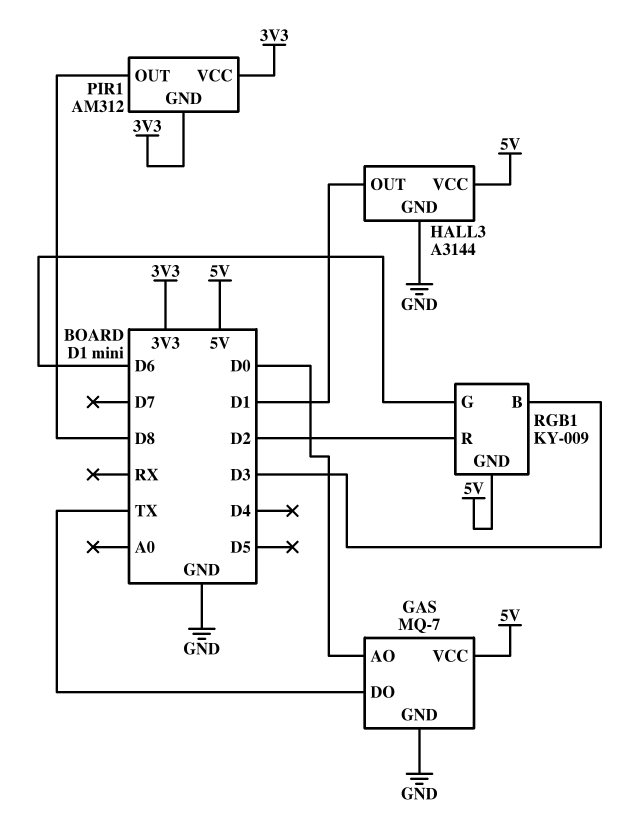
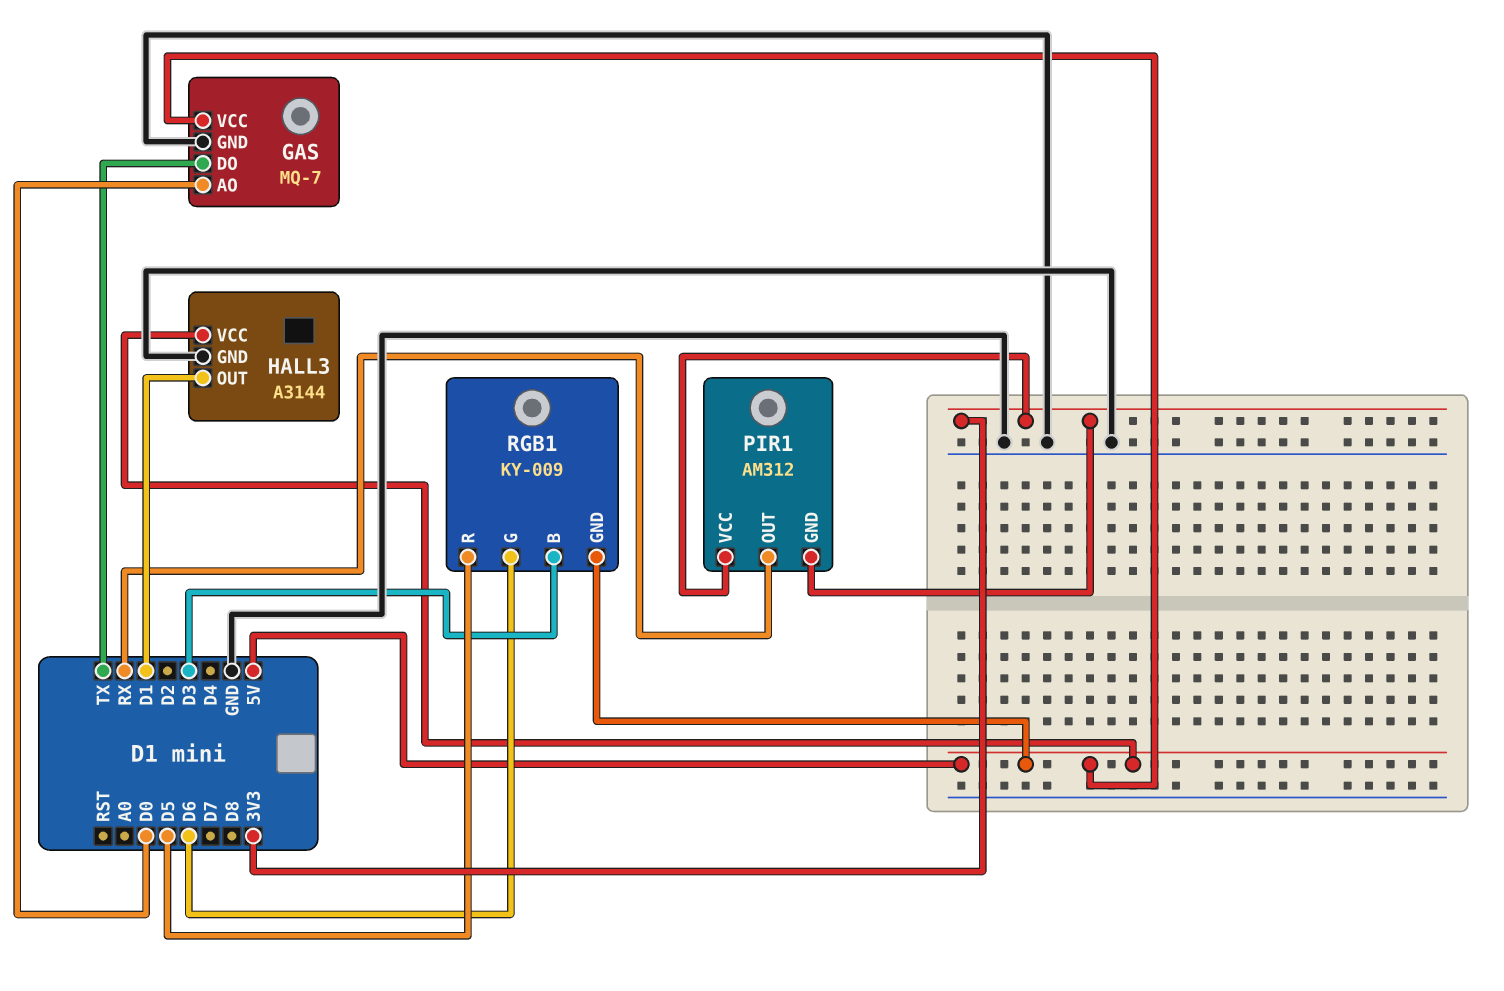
PIR1 pin OUT: D8 -> RX
RGB1 pin R: D2 -> D5

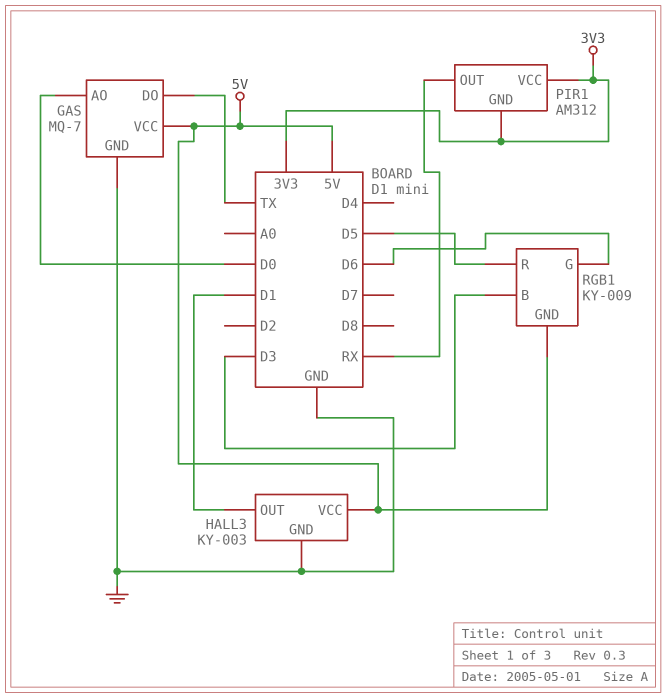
HALL3: A3144 -> KY-003

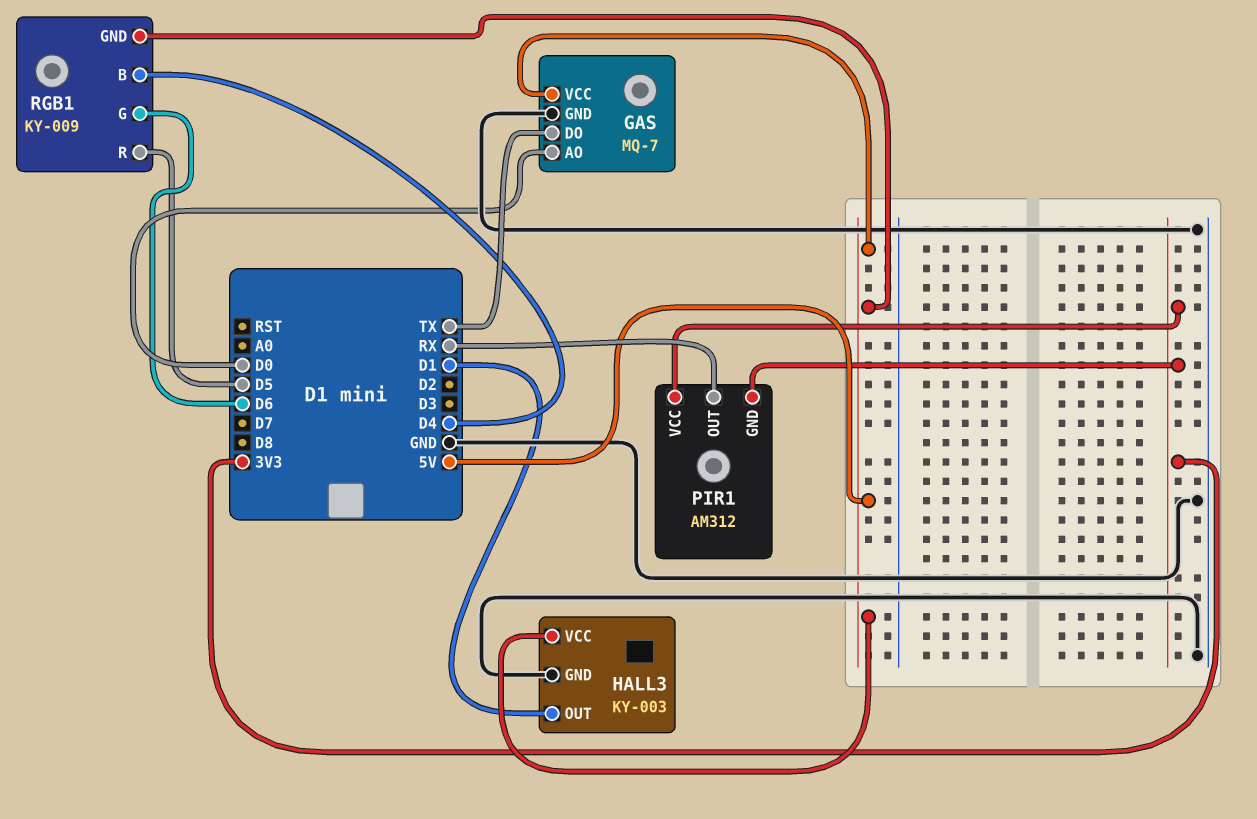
RGB1 pin B: D3 -> D4

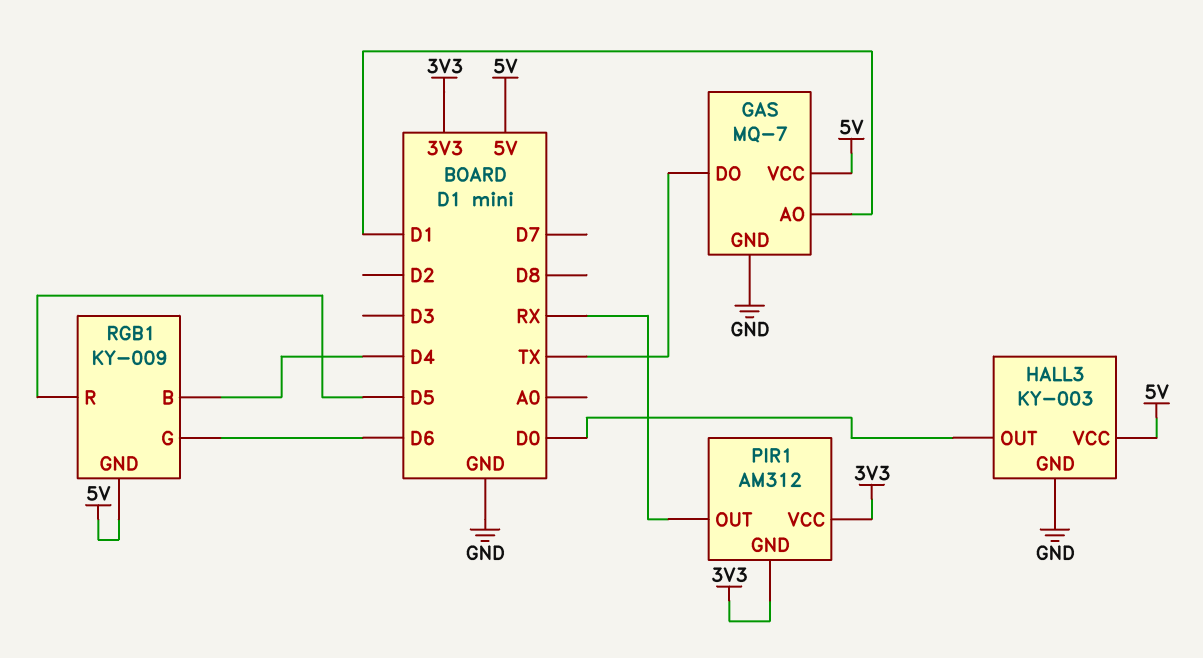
GAS pin AO: D0 -> D1
HALL3 pin OUT: D1 -> D0

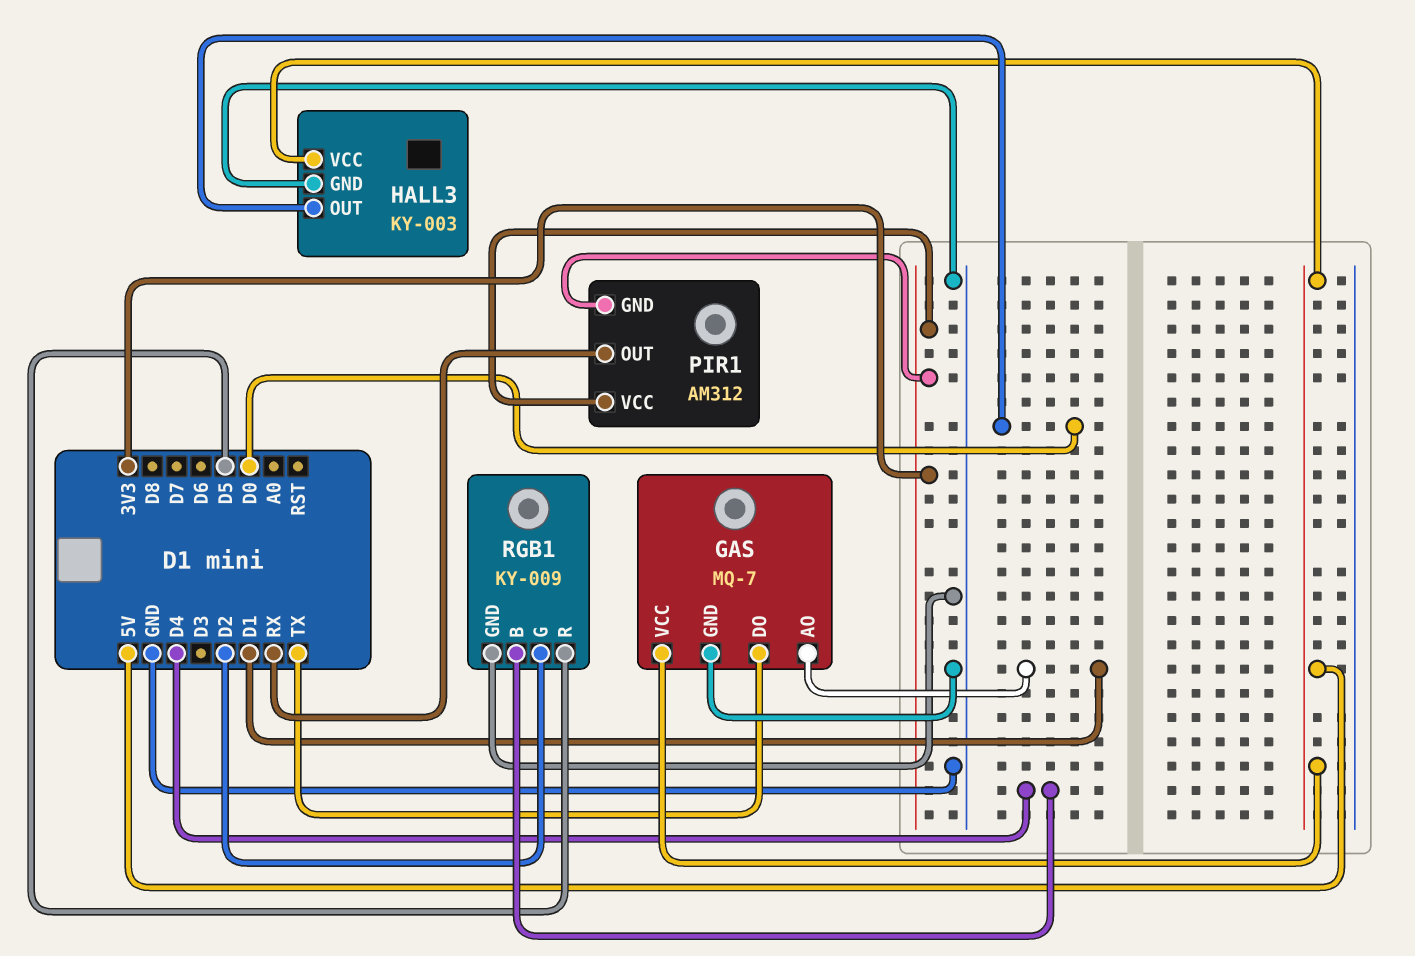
RGB1 pin G: D6 -> D2
RGB1 pin GND: 5V -> GND

